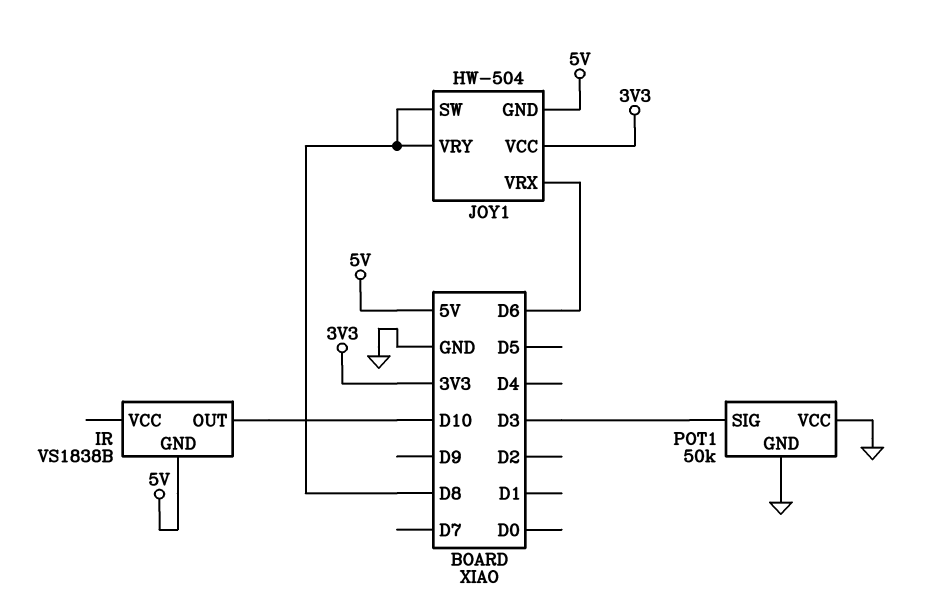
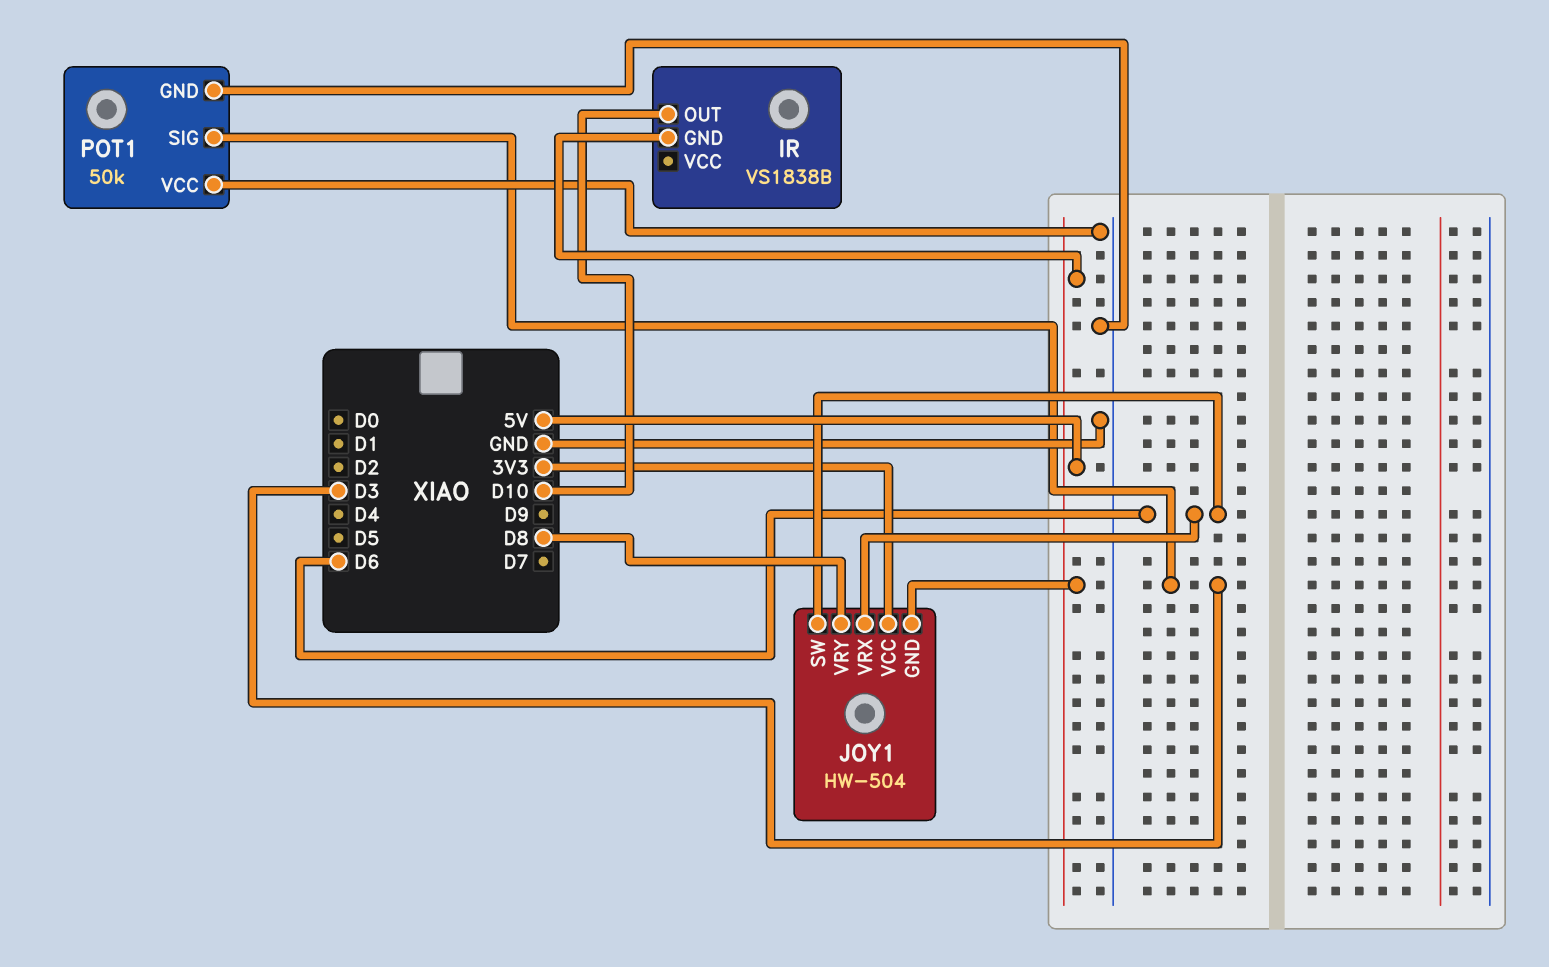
JOY1 pin SW: D8 -> D6

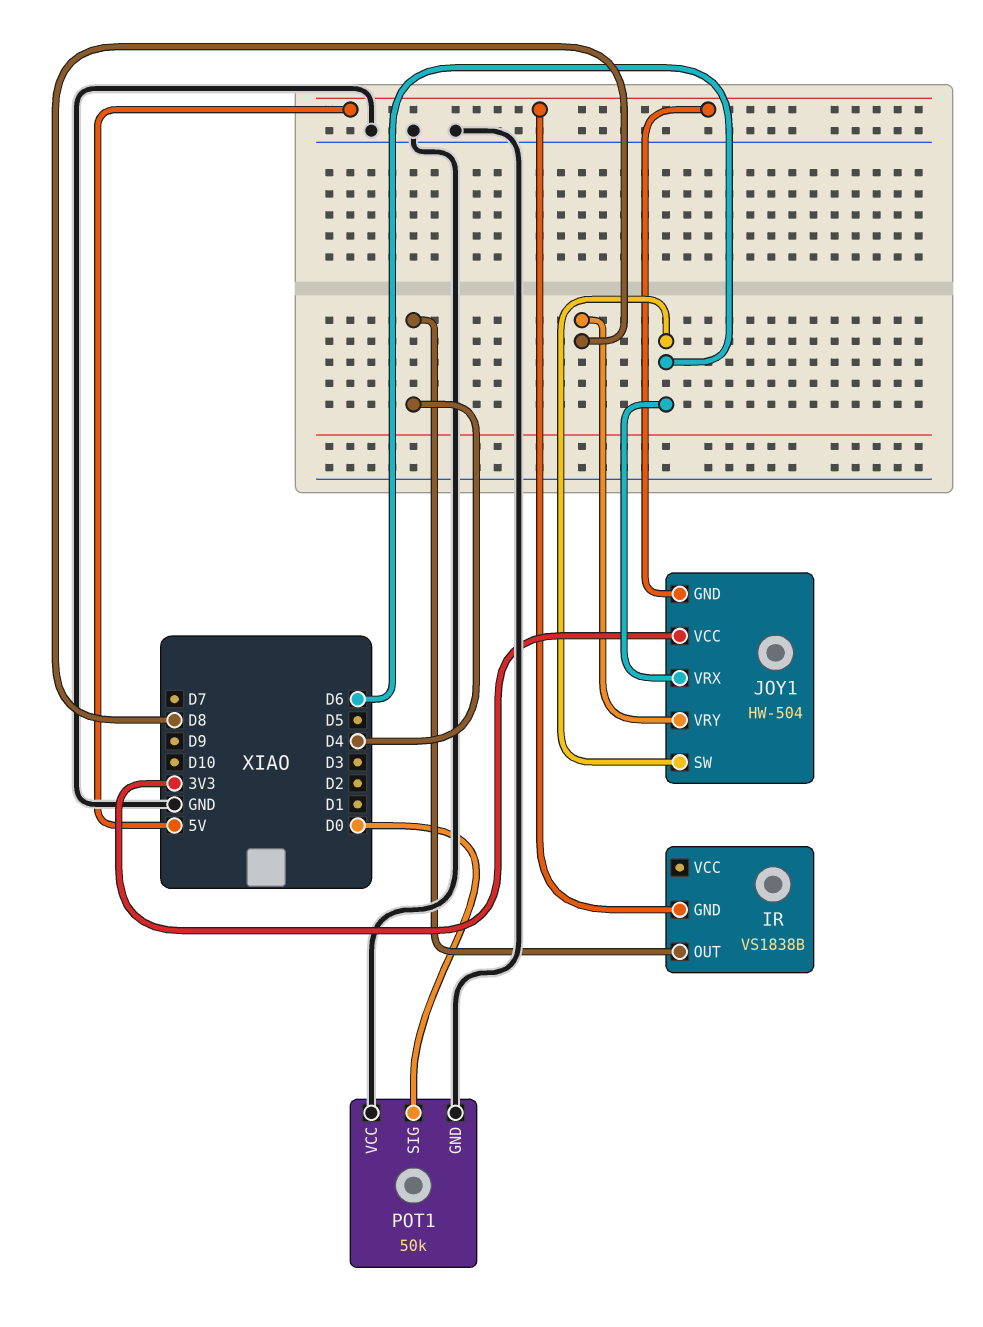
IR pin OUT: D10 -> D4
POT1 pin SIG: D3 -> D0

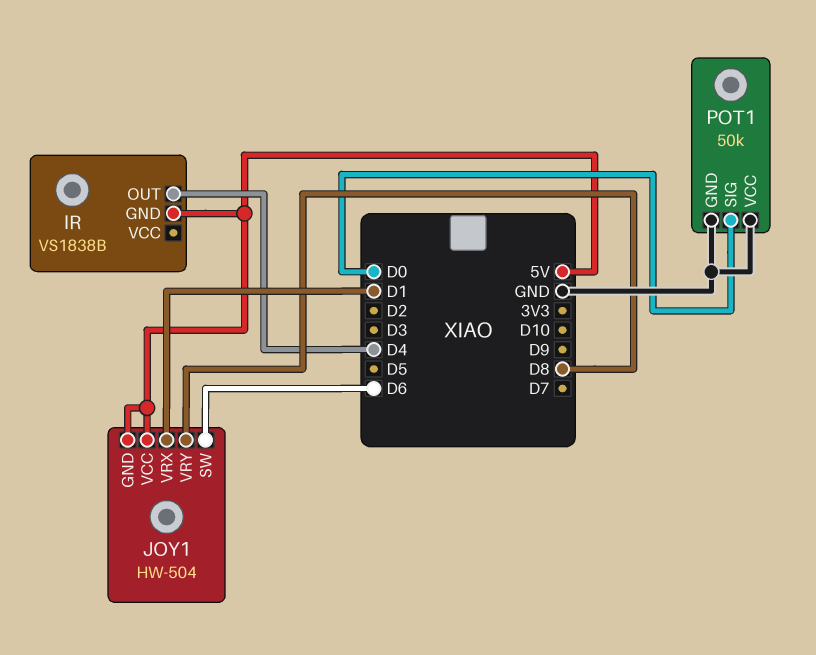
JOY1 pin VCC: 3V3 -> 5V
JOY1 pin VRX: D6 -> D1

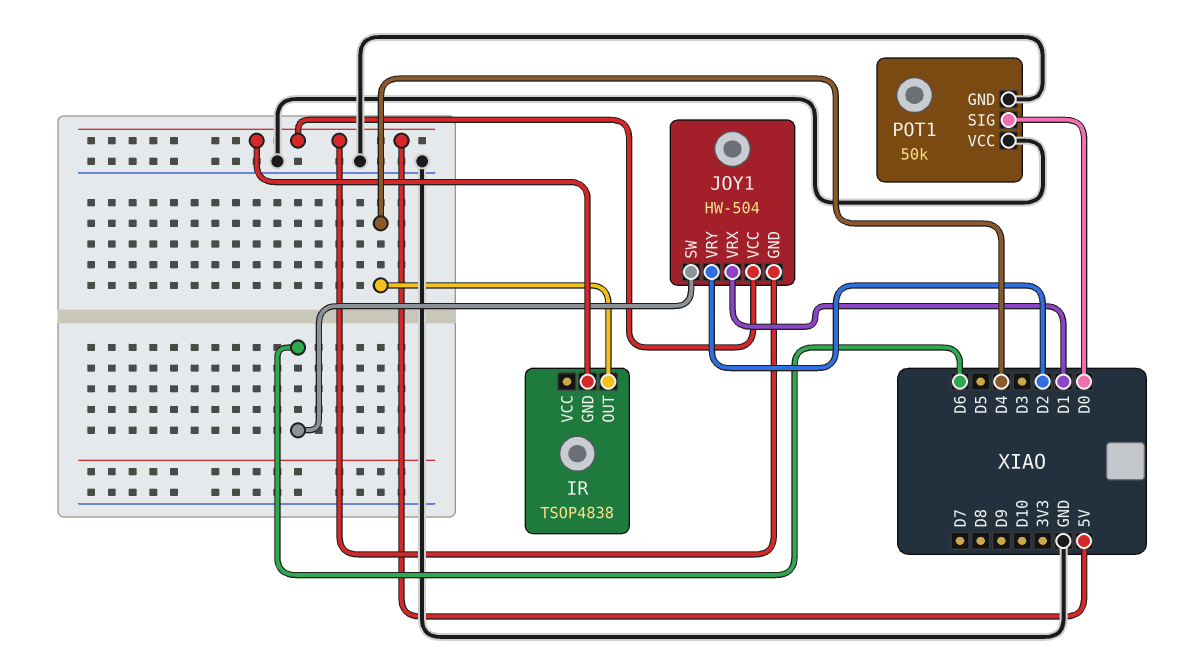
IR: VS1838B -> TSOP4838
JOY1 pin VRY: D8 -> D2

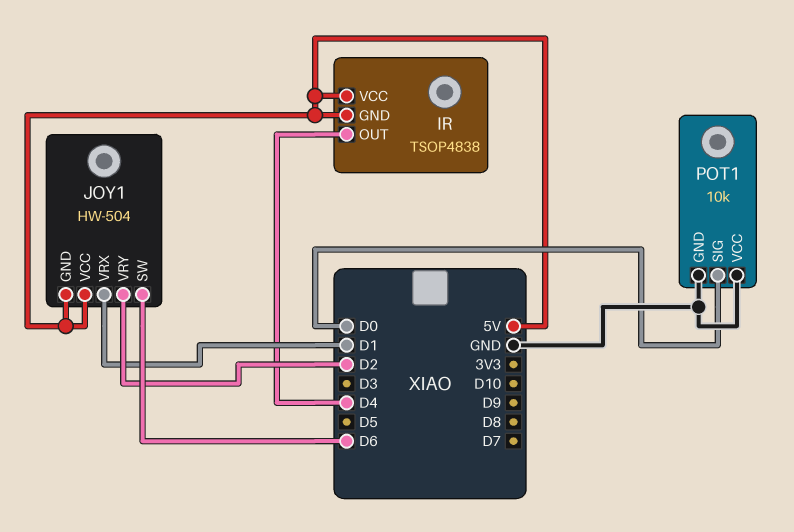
IR pin VCC: none -> 5V
POT1: 50k -> 10k

